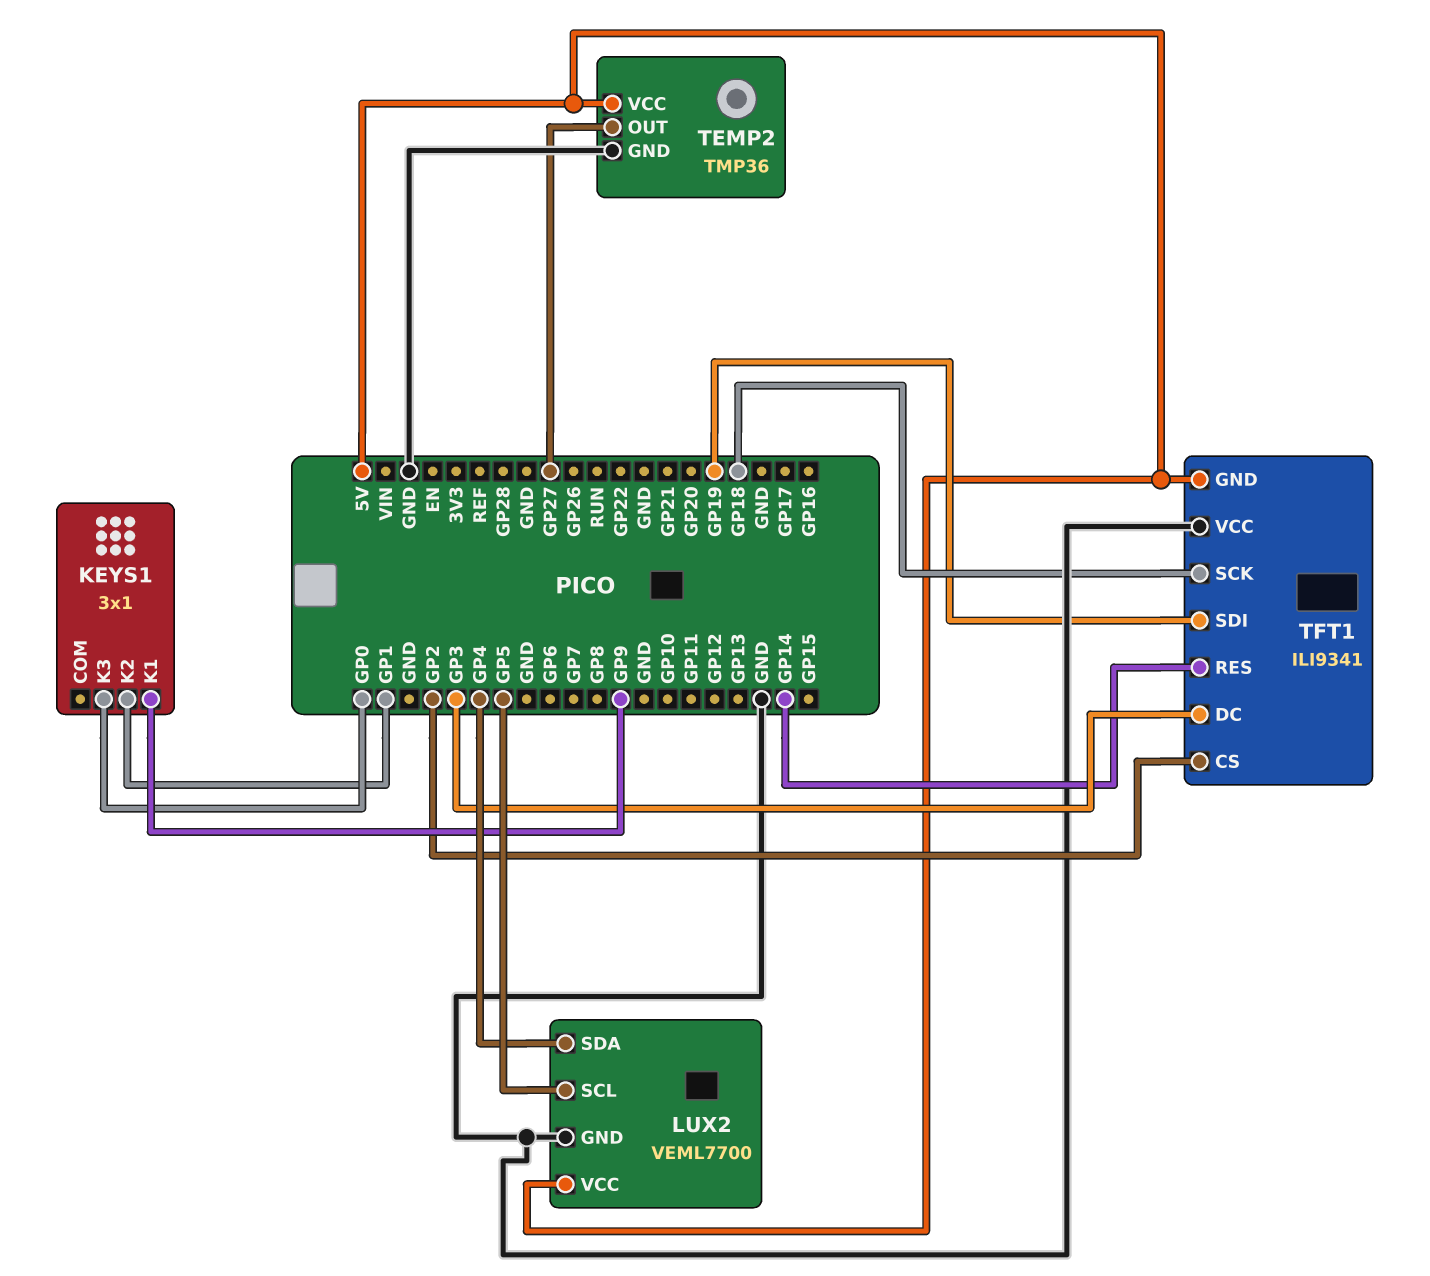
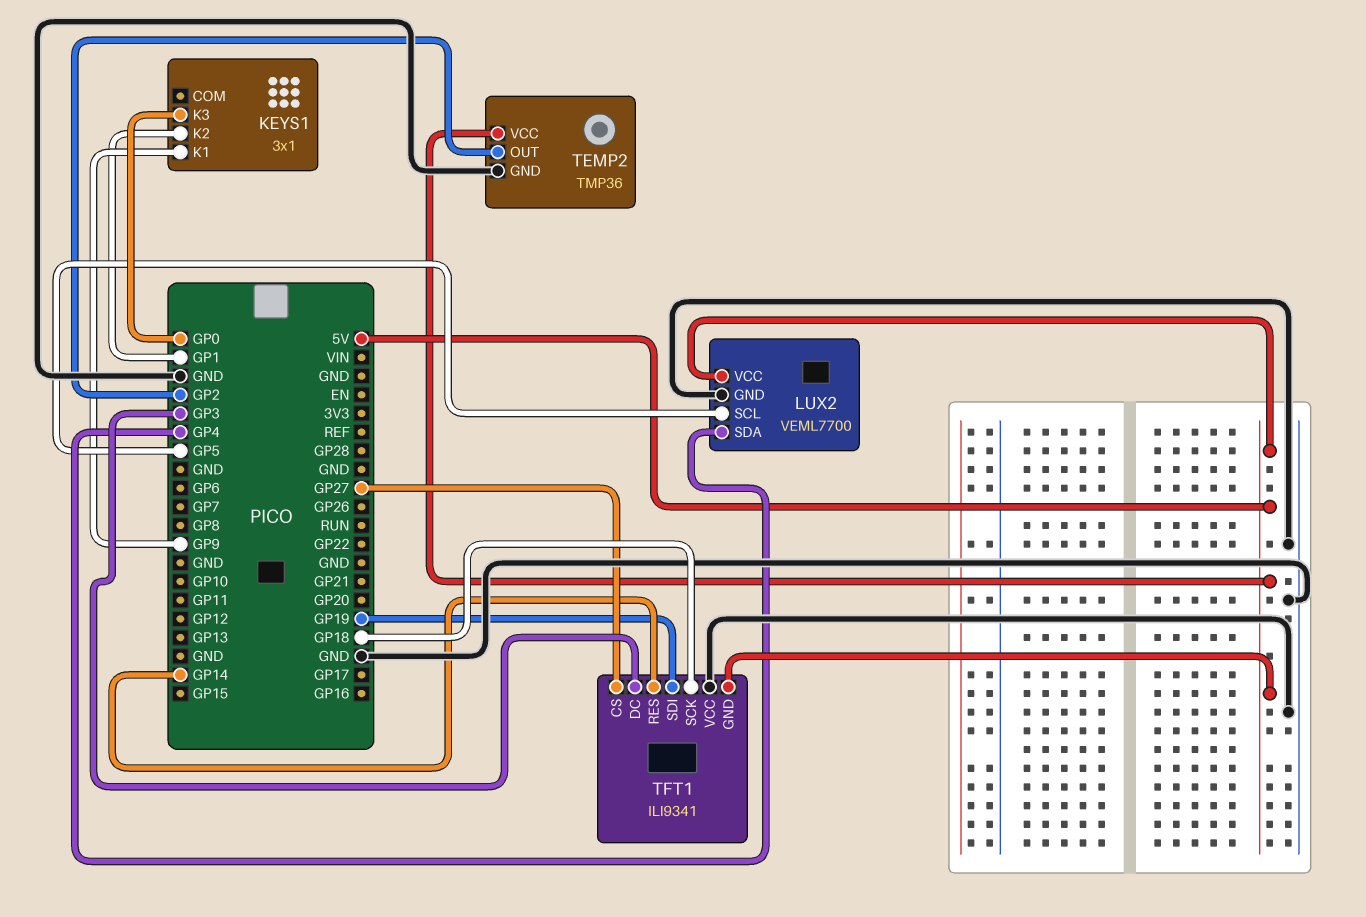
TEMP2 pin OUT: GP27 -> GP2
TFT1 pin CS: GP2 -> GP27

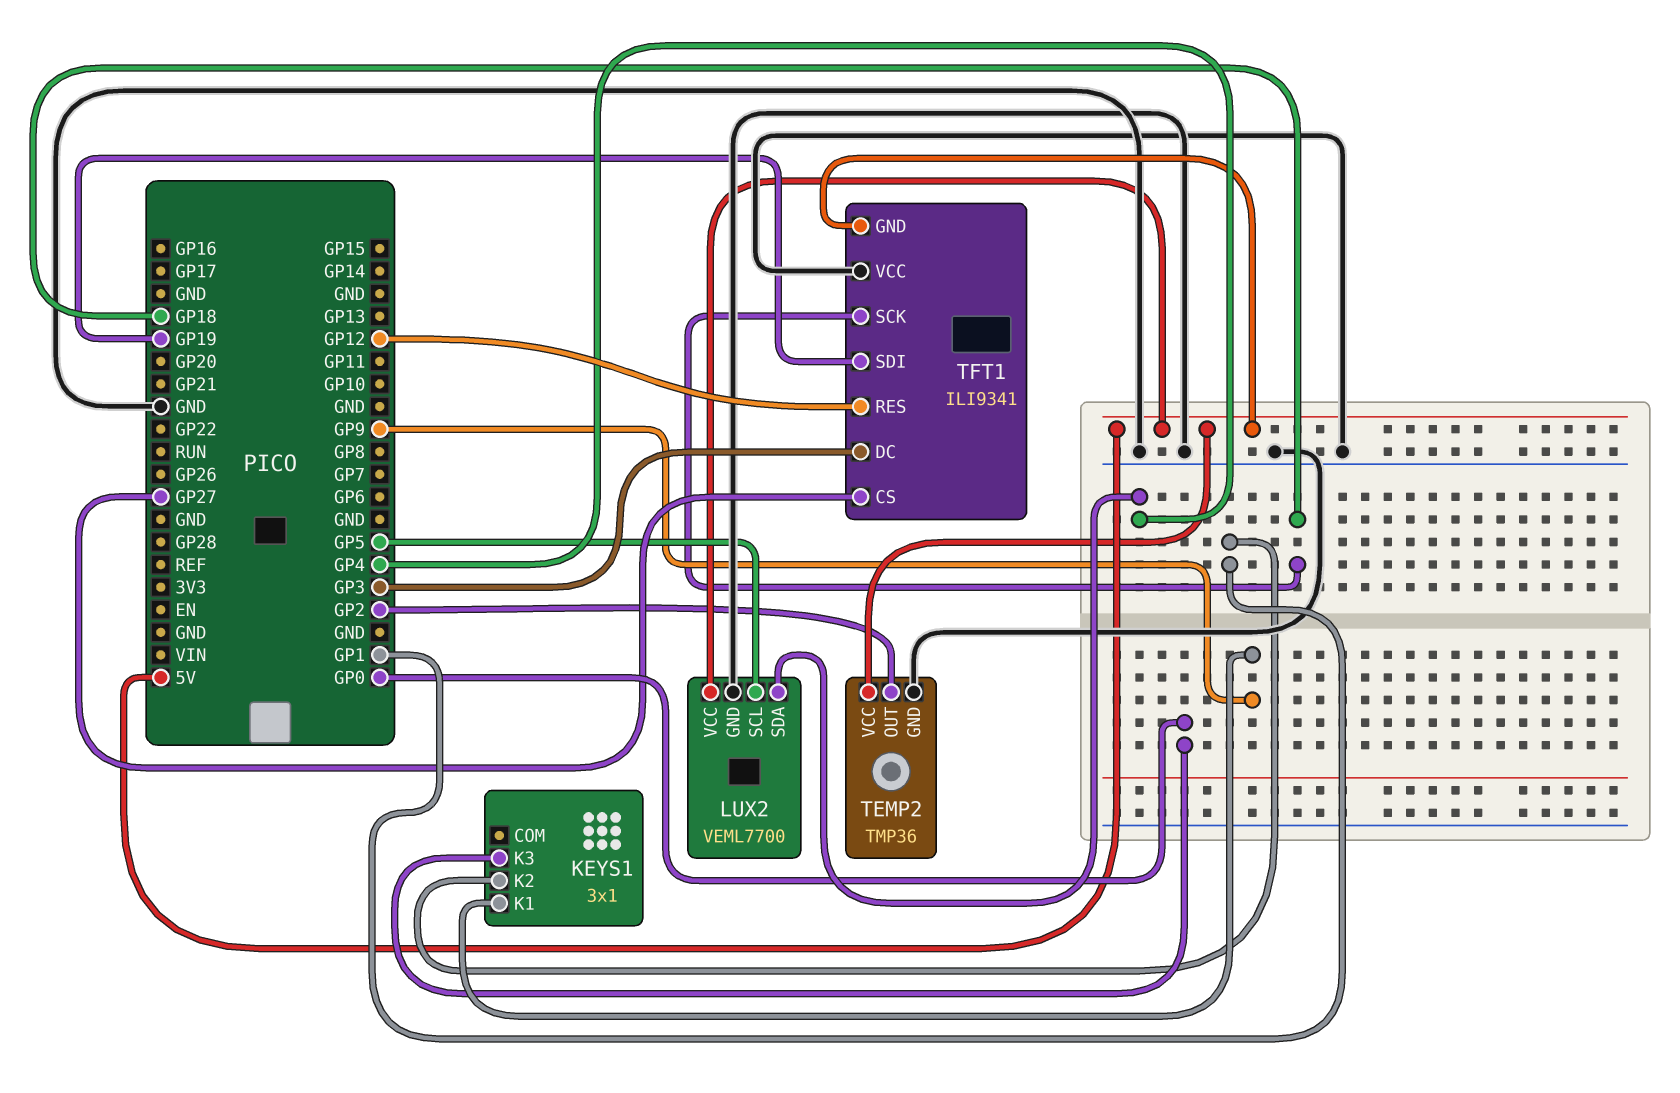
TFT1 pin RES: GP14 -> GP12

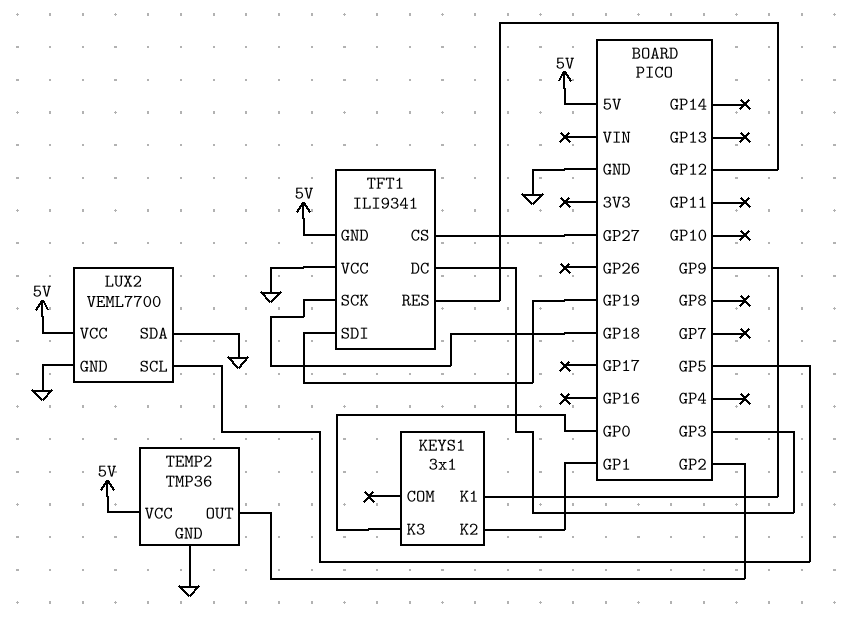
LUX2 pin SDA: GP4 -> GND

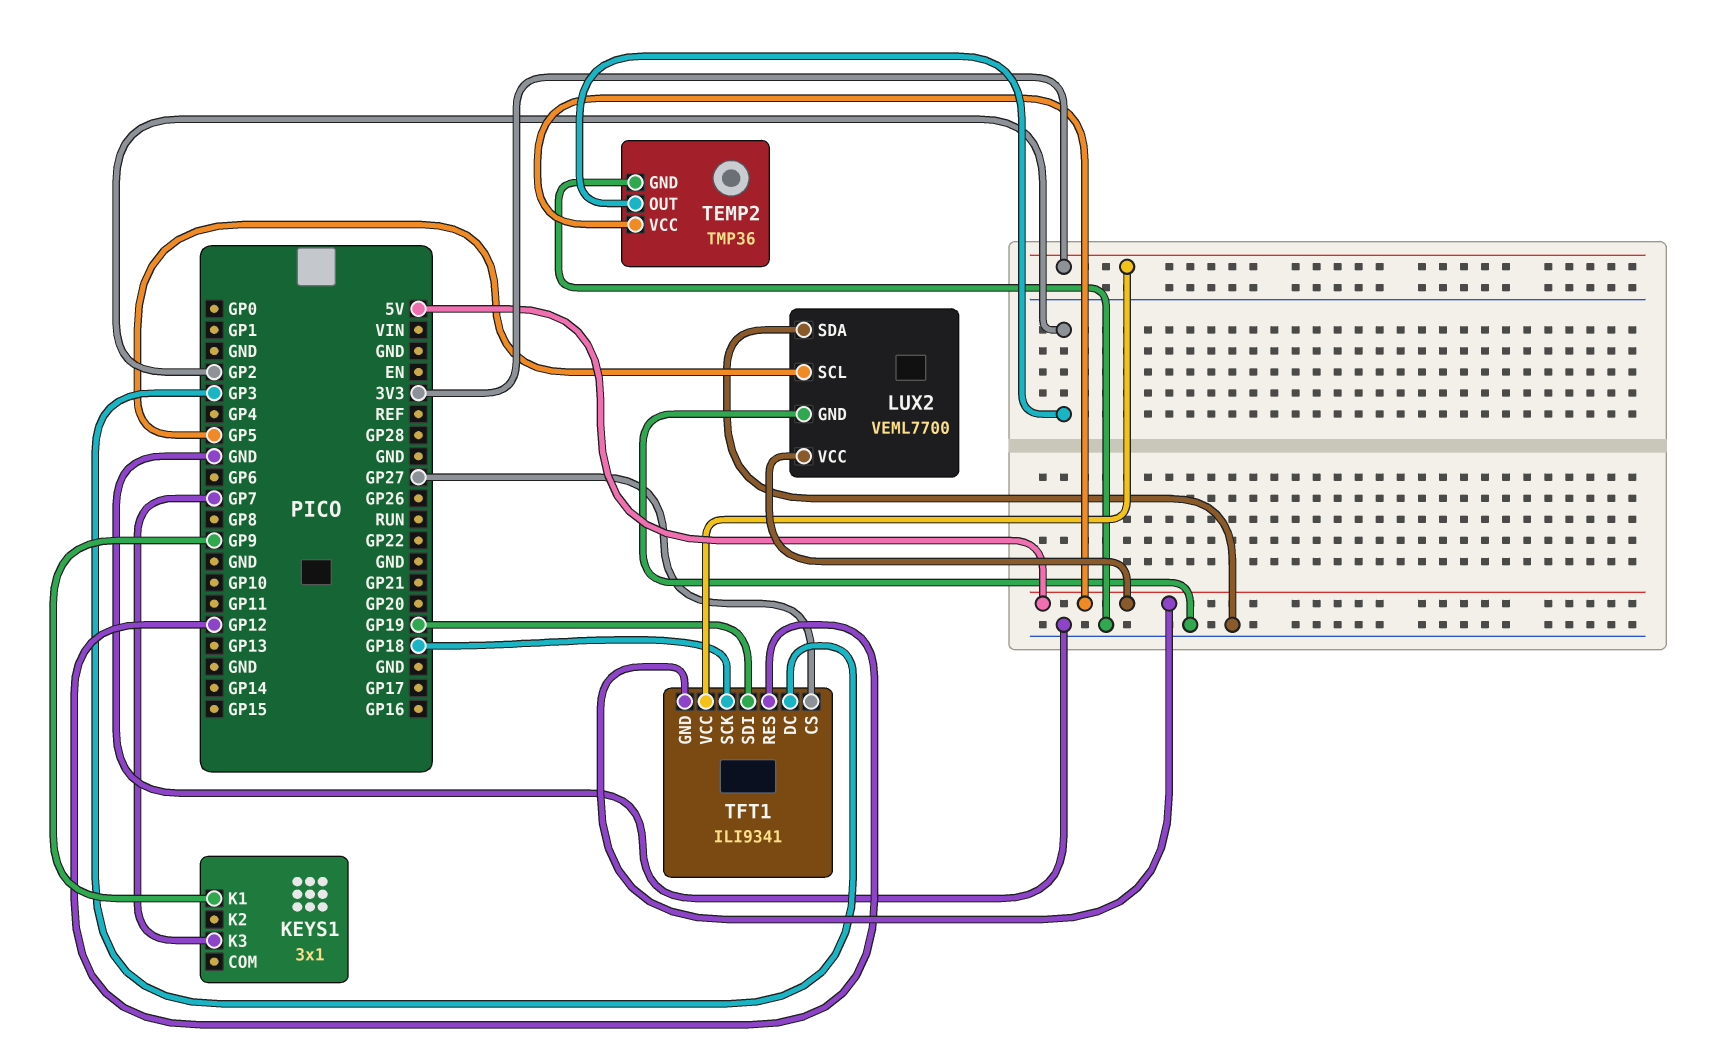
KEYS1 pin K2: GP1 -> none
KEYS1 pin K3: GP0 -> GP7
TFT1 pin VCC: GND -> 3V3

